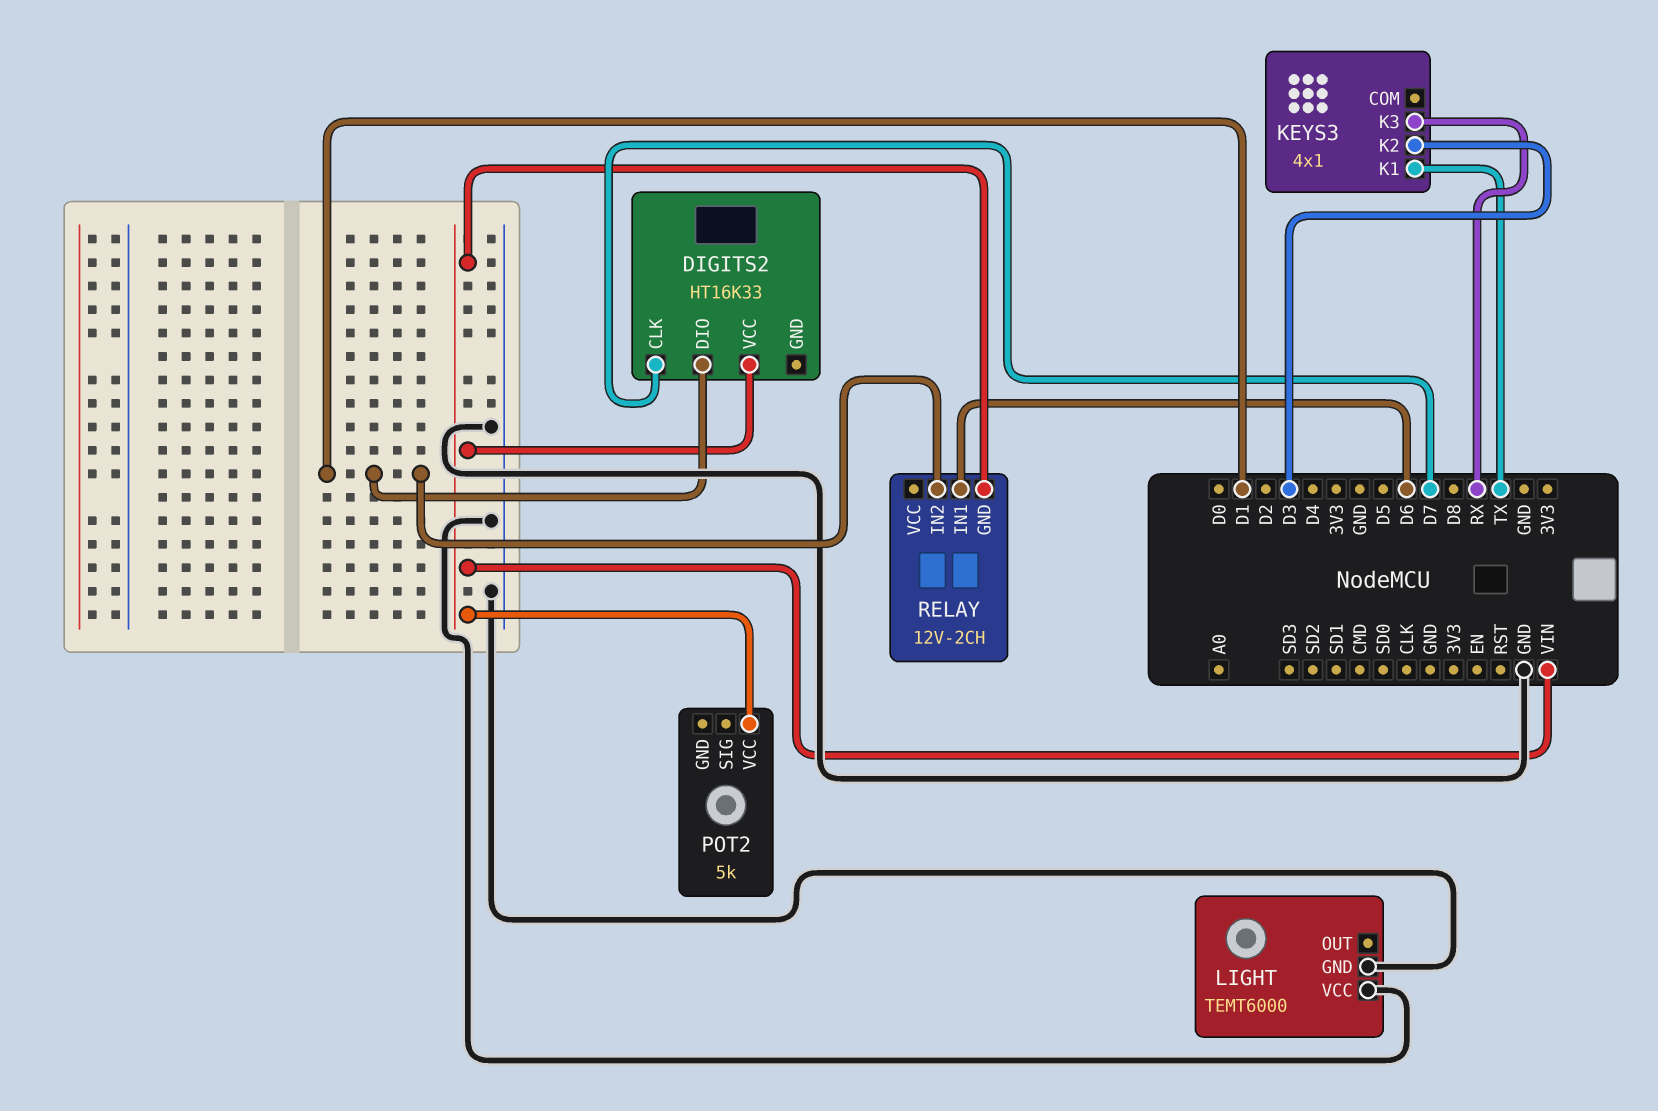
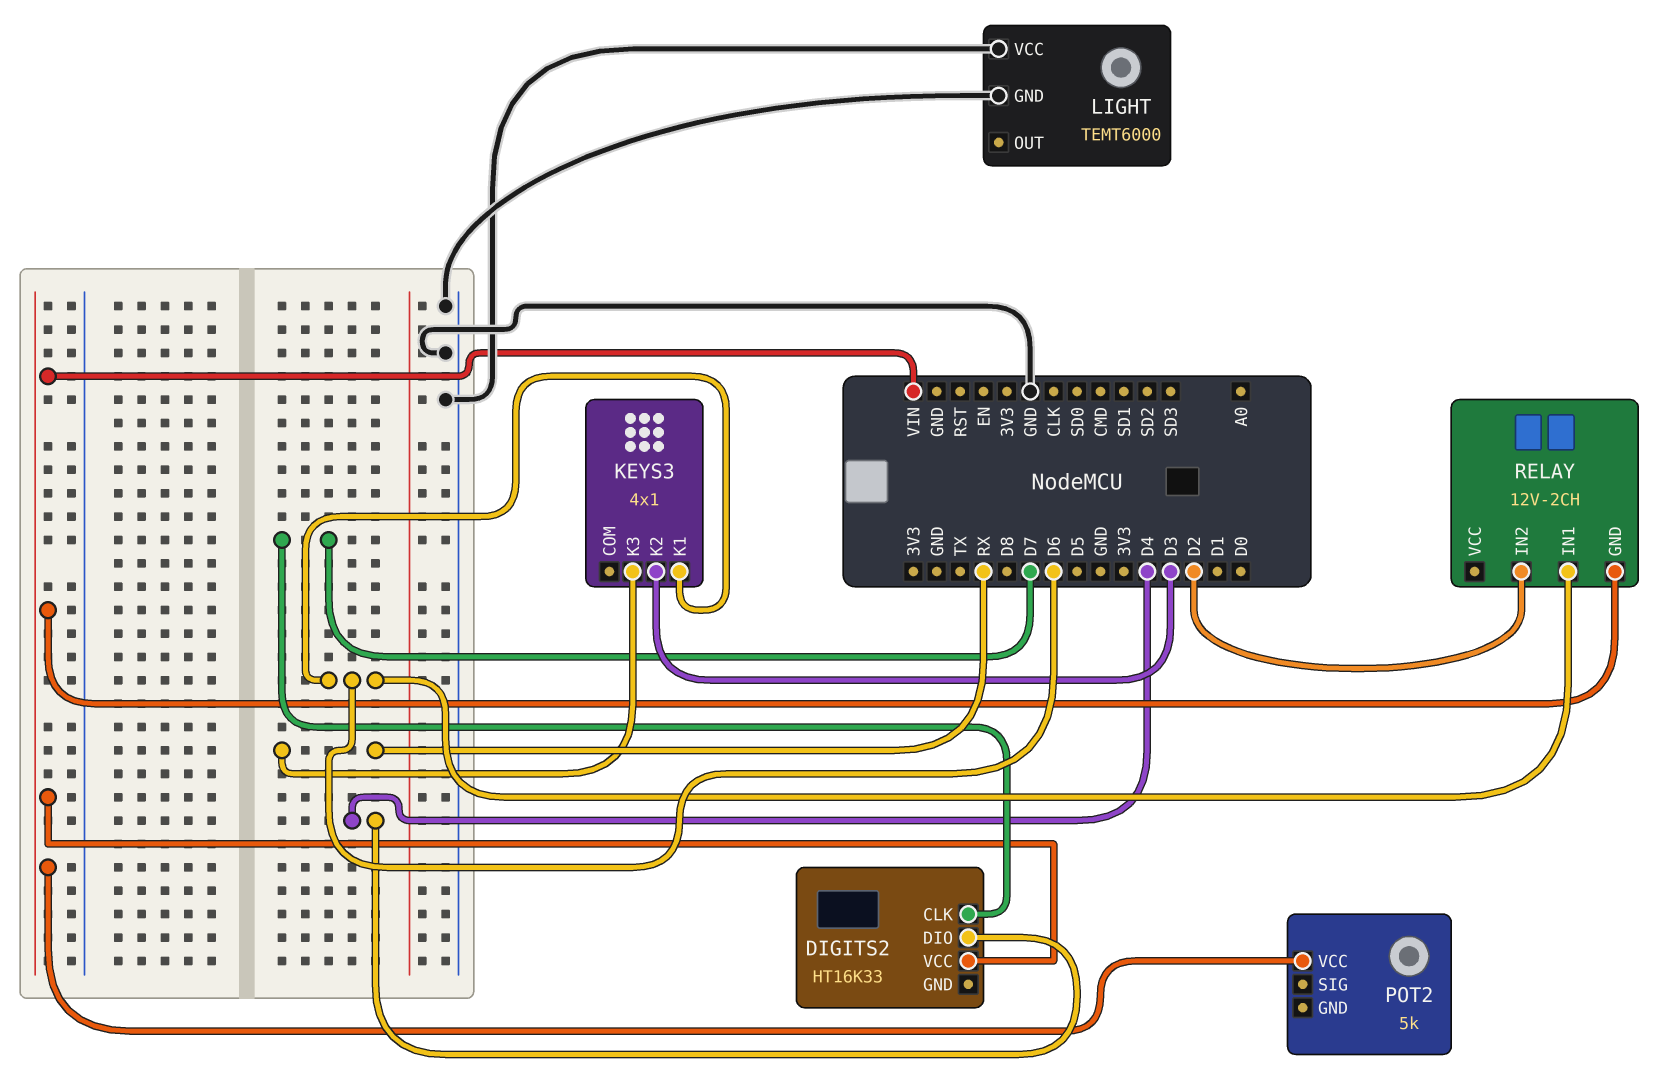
DIGITS2 pin DIO: D1 -> D4
KEYS3 pin K1: TX -> D6
RELAY pin IN2: D1 -> D2

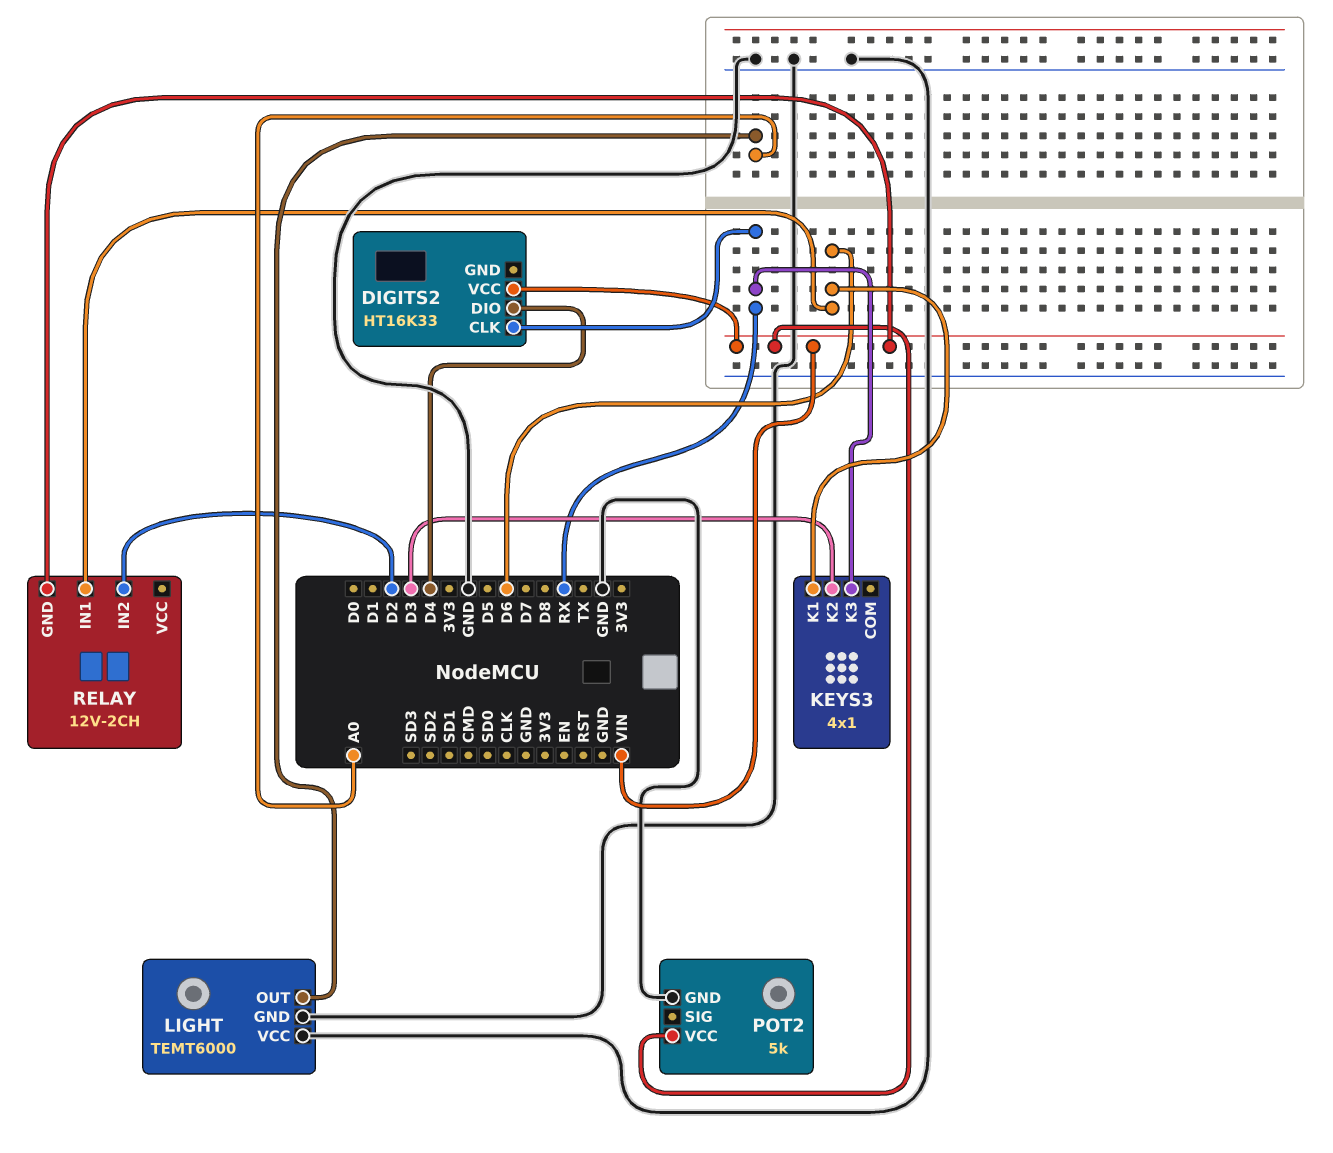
DIGITS2 pin CLK: D7 -> RX
LIGHT pin OUT: none -> A0
POT2 pin GND: none -> GND

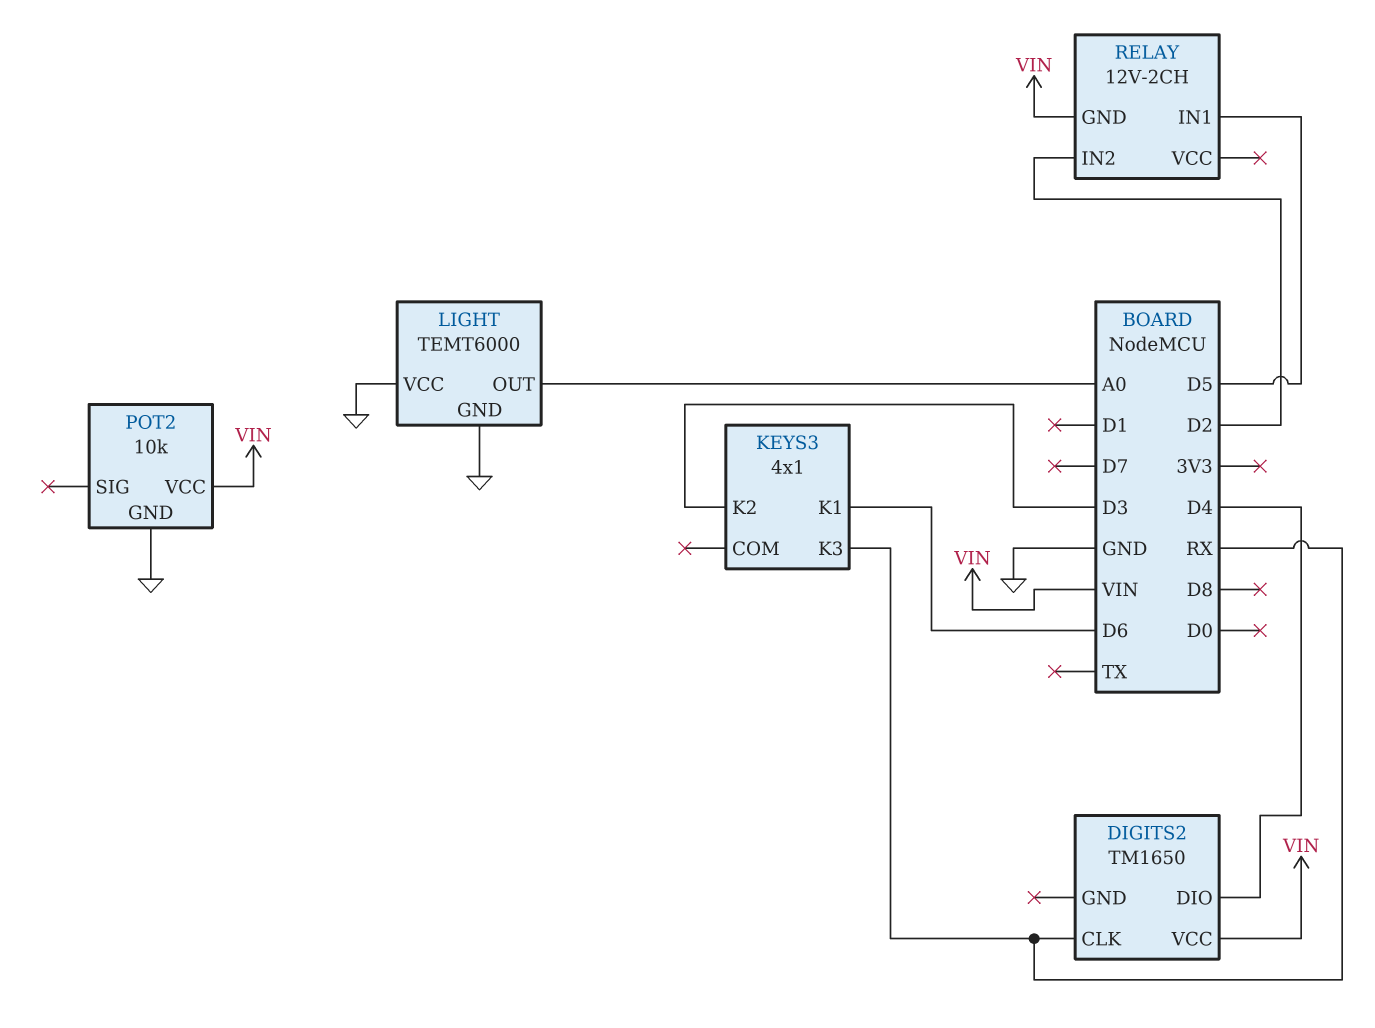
DIGITS2: HT16K33 -> TM1650
POT2: 5k -> 10k
RELAY pin IN1: D6 -> D5

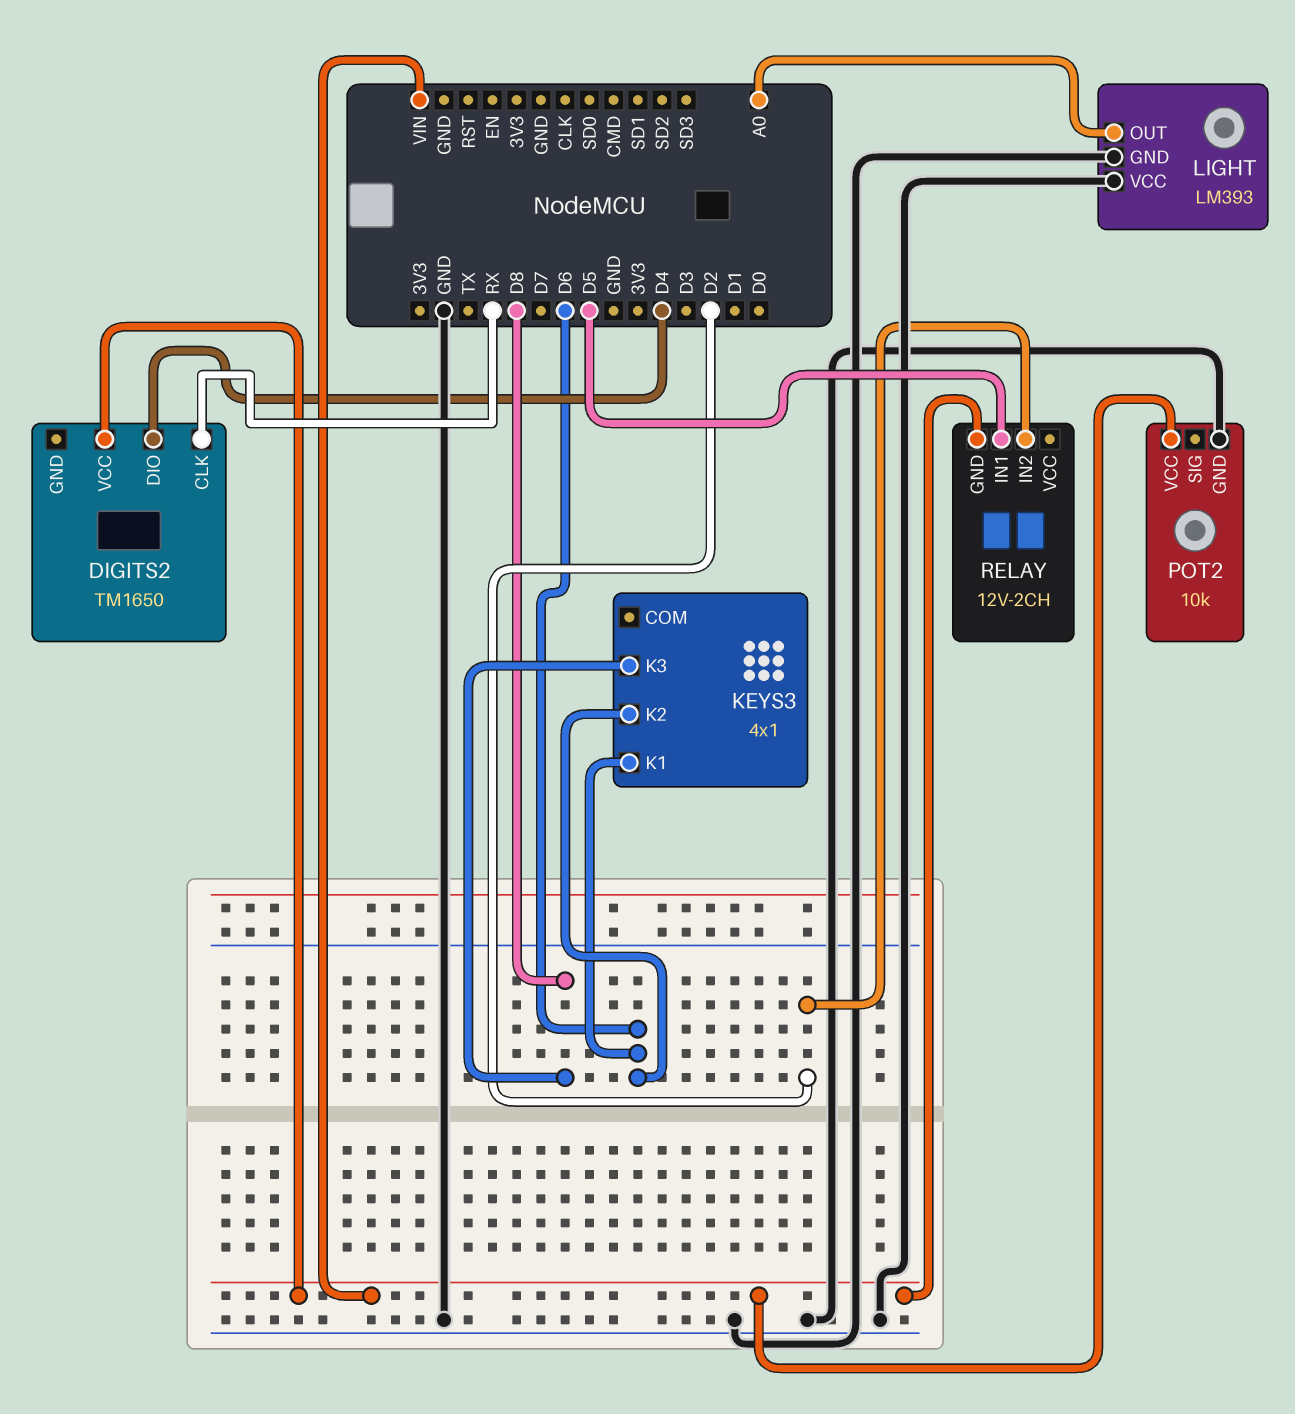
KEYS3 pin K2: D3 -> D6
KEYS3 pin K3: RX -> D8
LIGHT: TEMT6000 -> LM393

